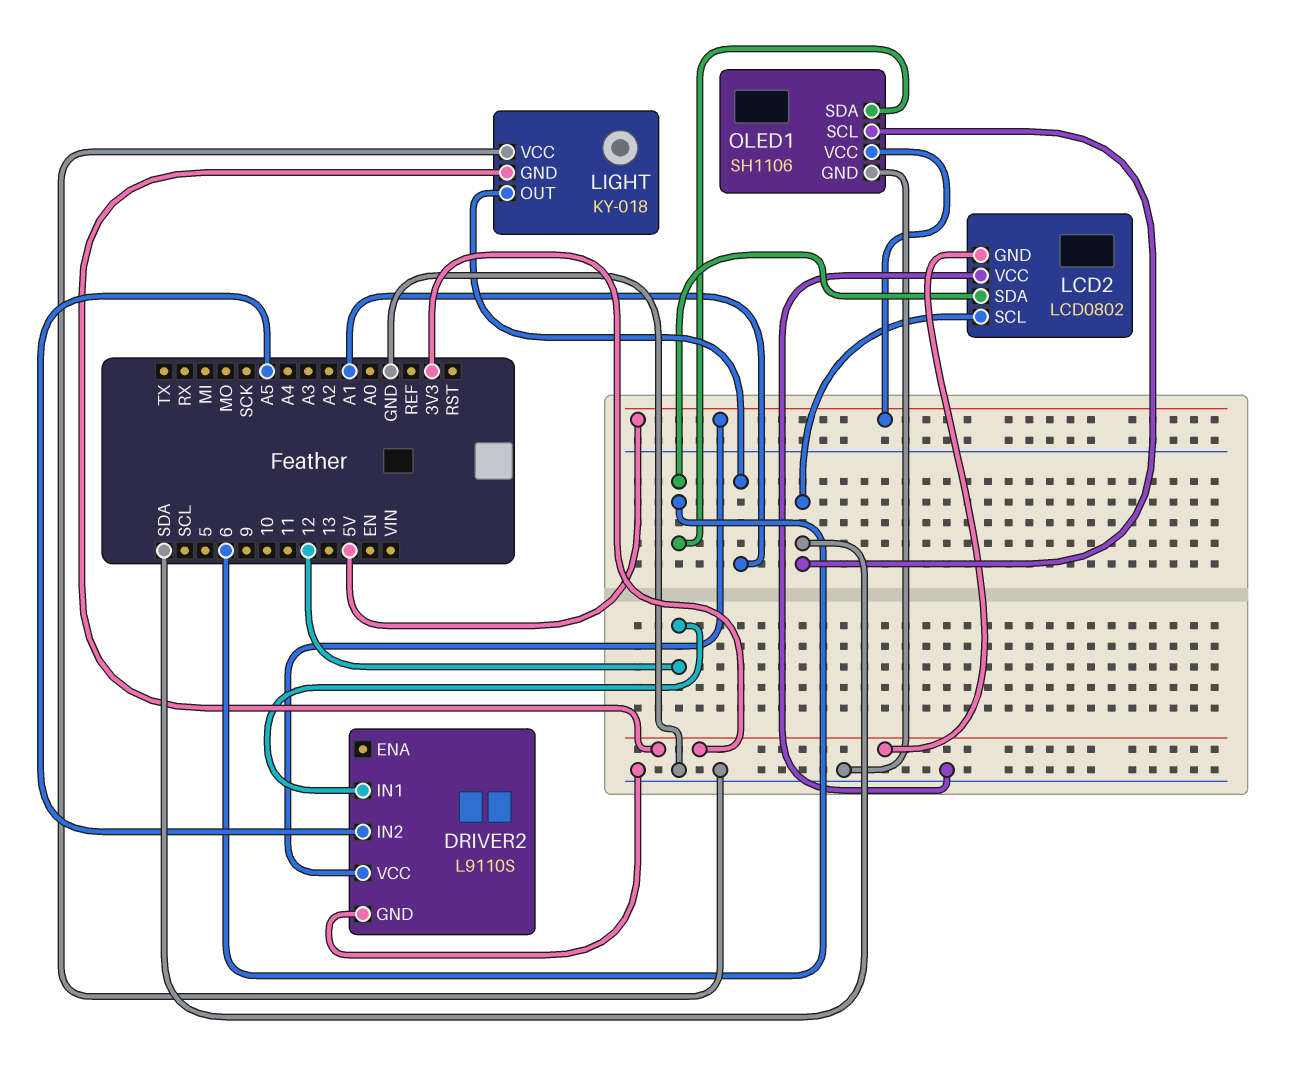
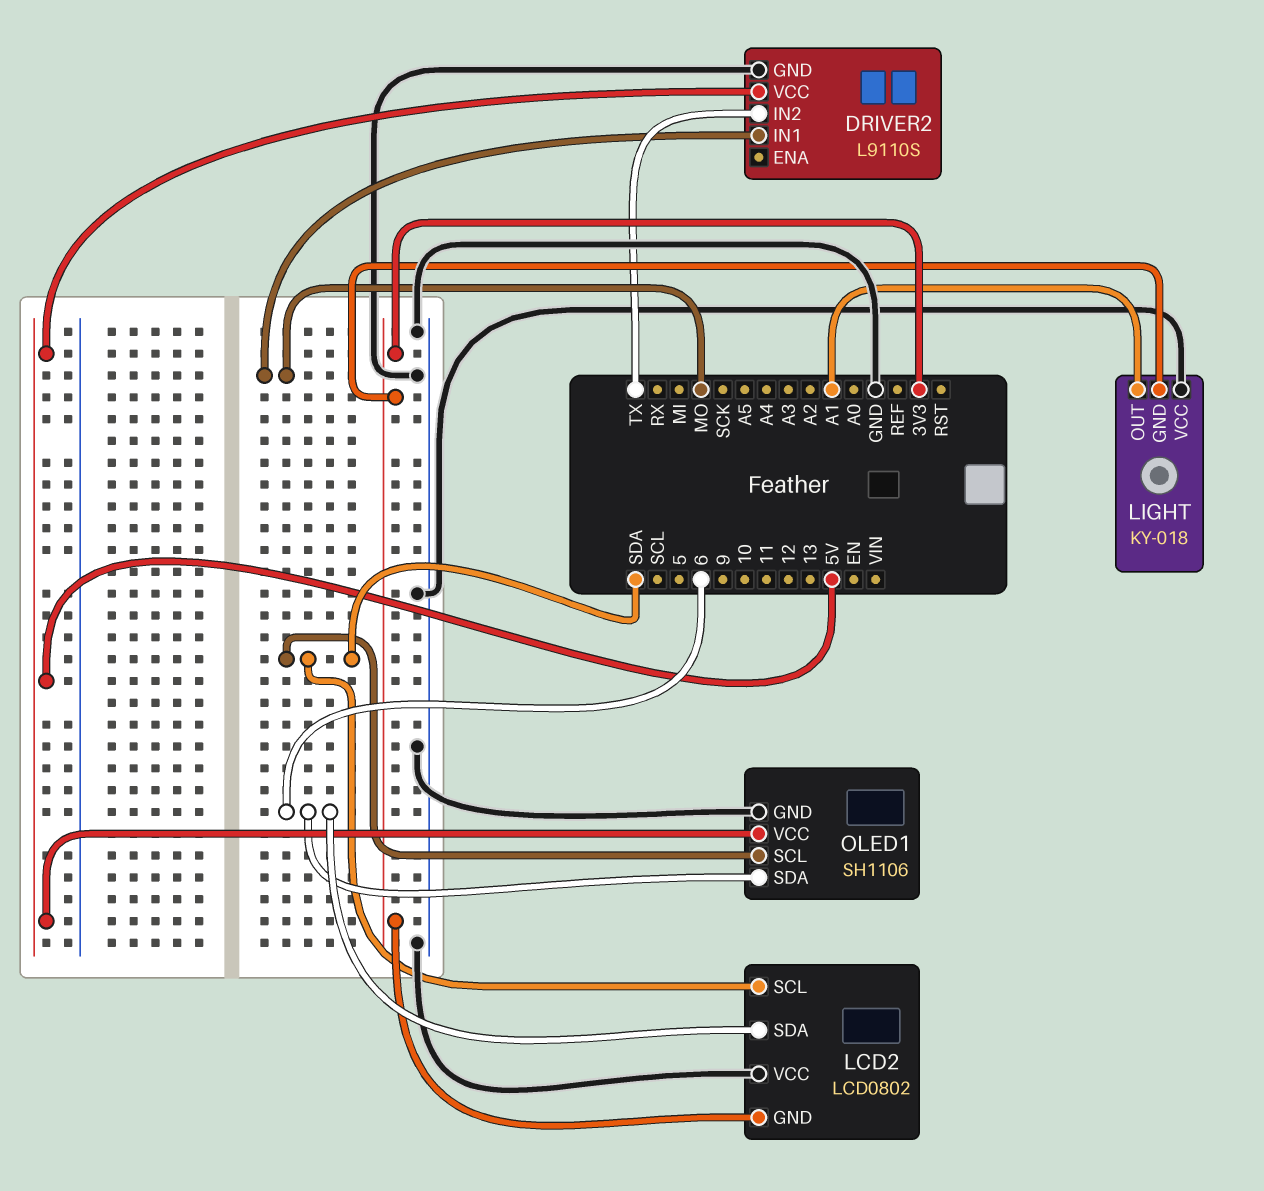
DRIVER2 pin IN1: 12 -> MO
DRIVER2 pin IN2: A5 -> TX

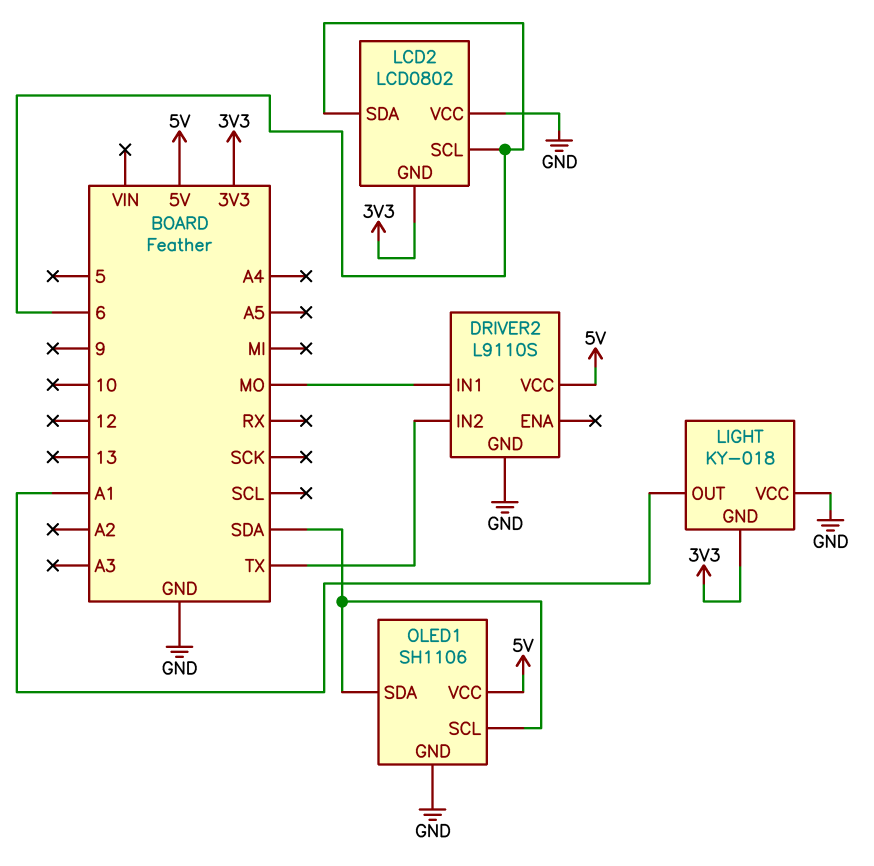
LCD2 pin SCL: SDA -> 6
OLED1 pin SDA: 6 -> SDA

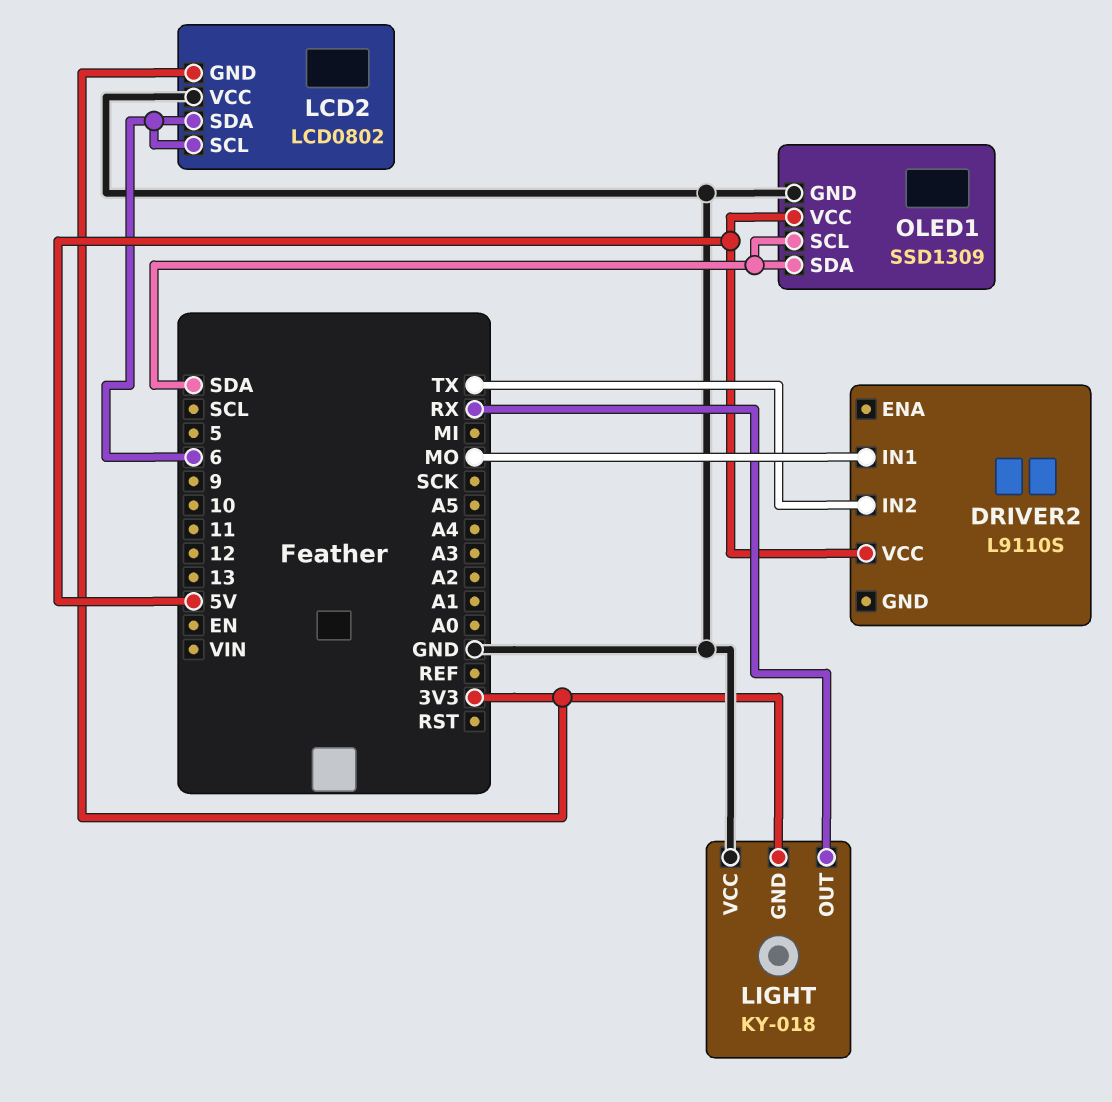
DRIVER2 pin GND: GND -> none
LIGHT pin OUT: A1 -> RX
OLED1: SH1106 -> SSD1309

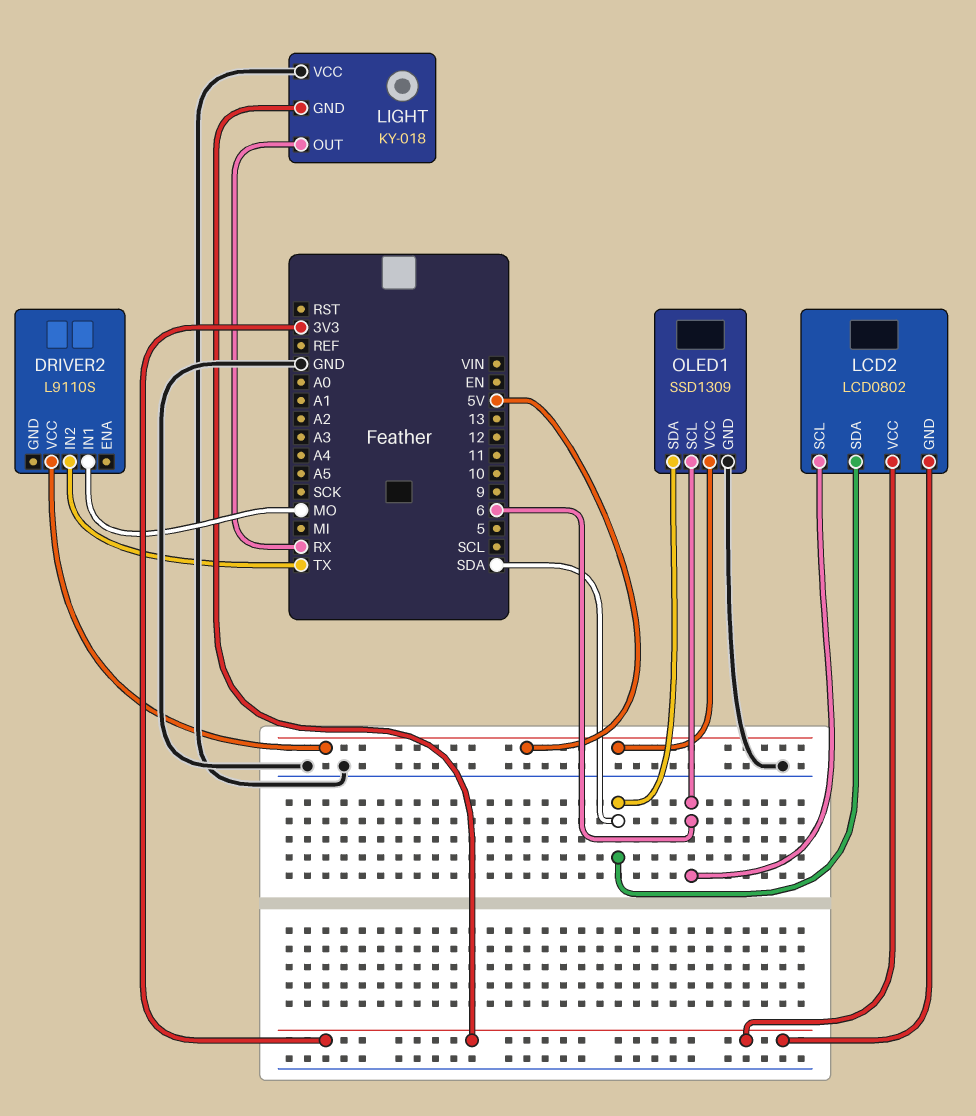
LCD2 pin SDA: 6 -> SDA
LCD2 pin VCC: GND -> 3V3
OLED1 pin SCL: SDA -> 6

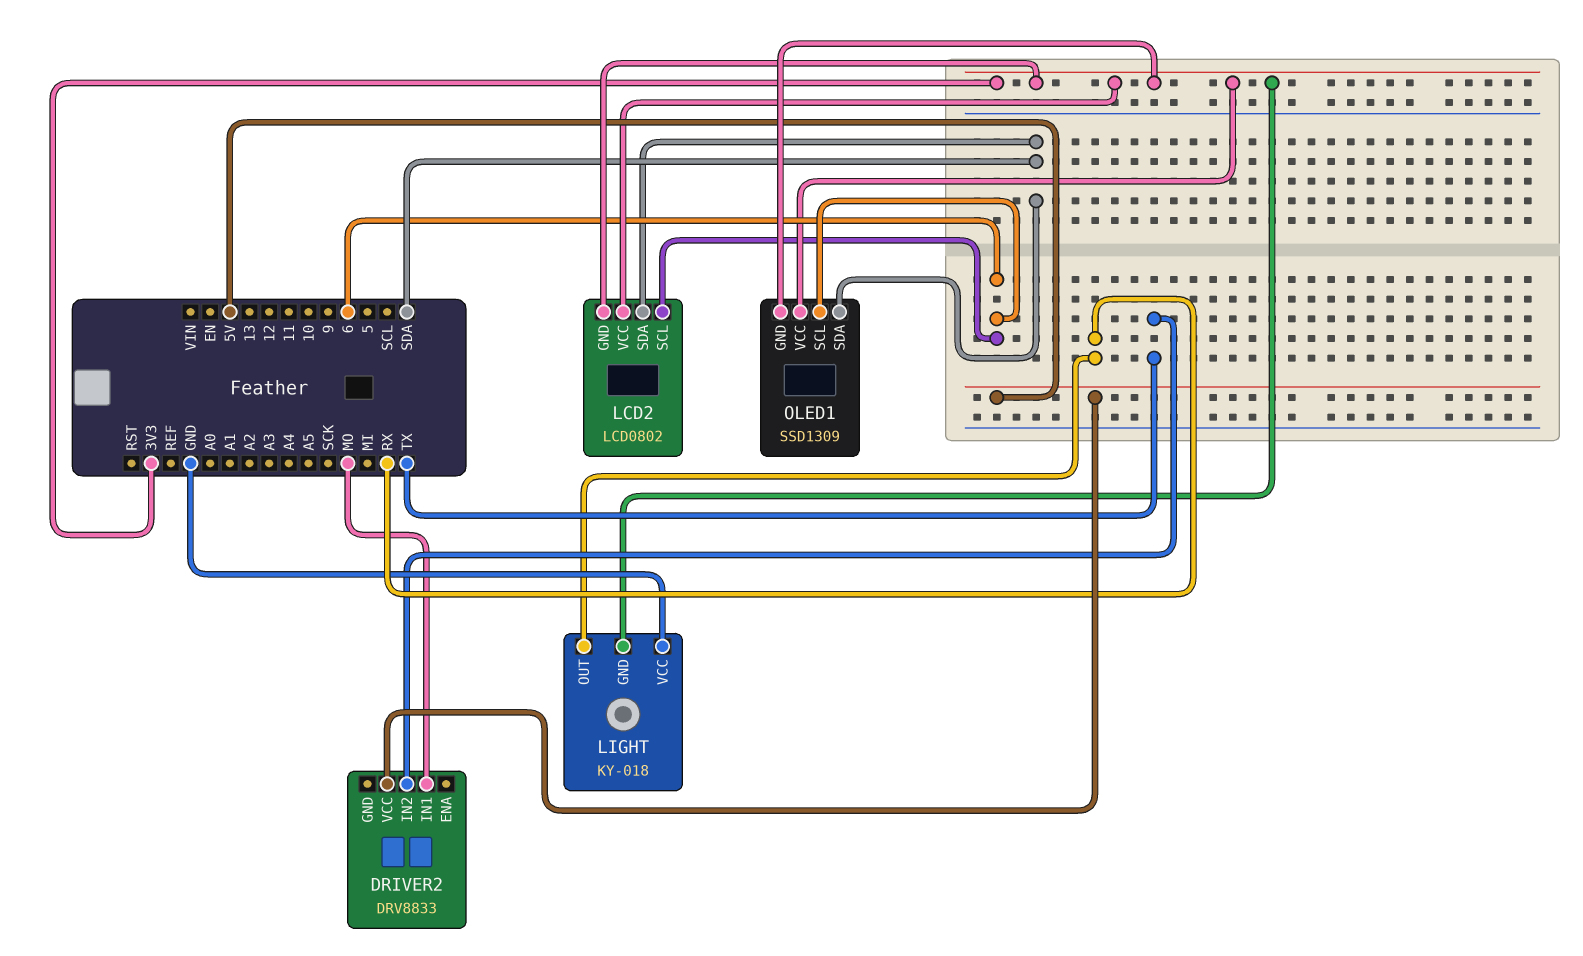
DRIVER2: L9110S -> DRV8833
OLED1 pin GND: GND -> 3V3
OLED1 pin VCC: 5V -> 3V3

